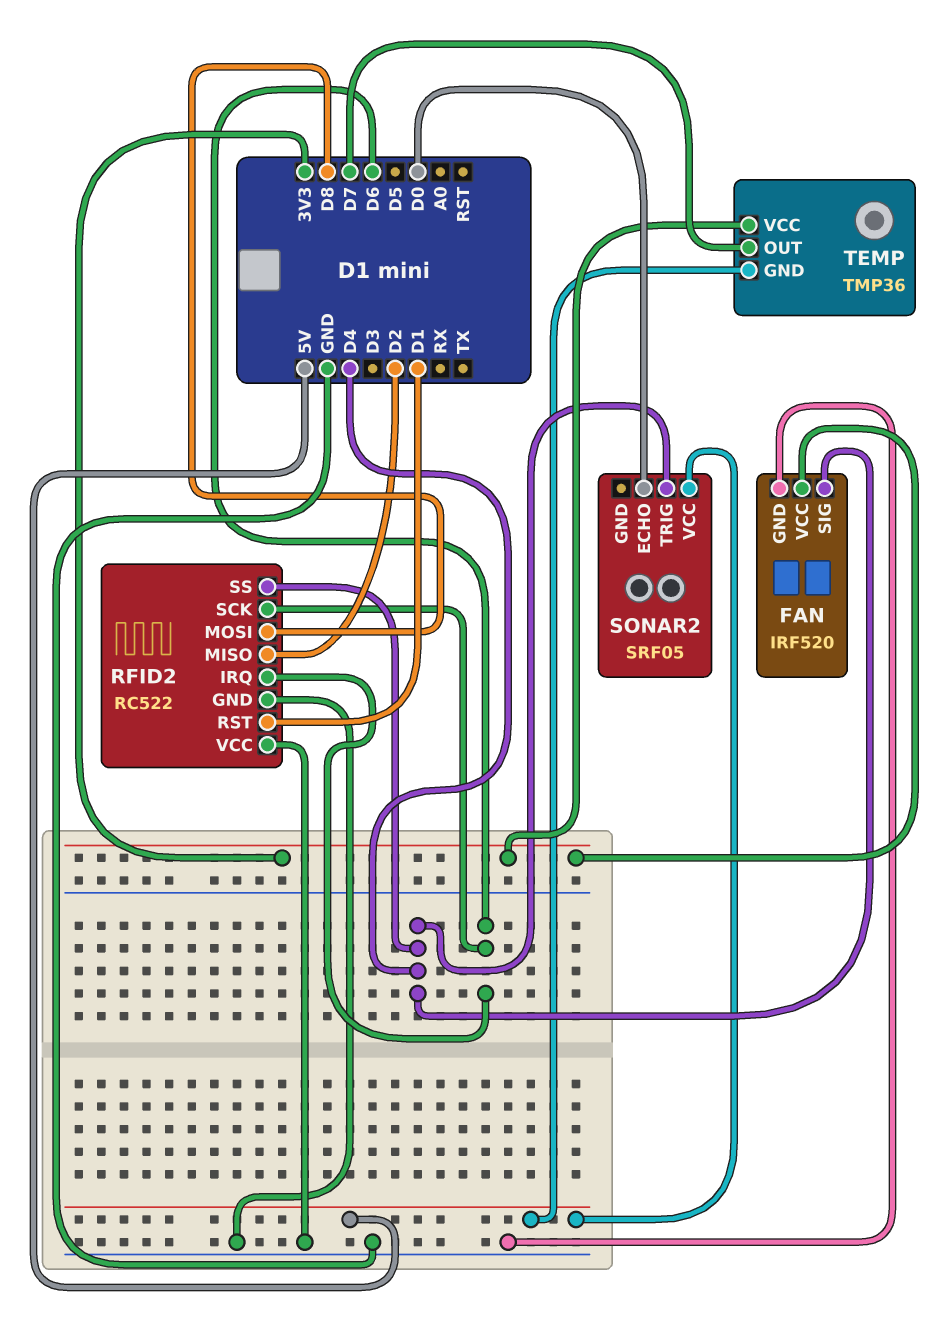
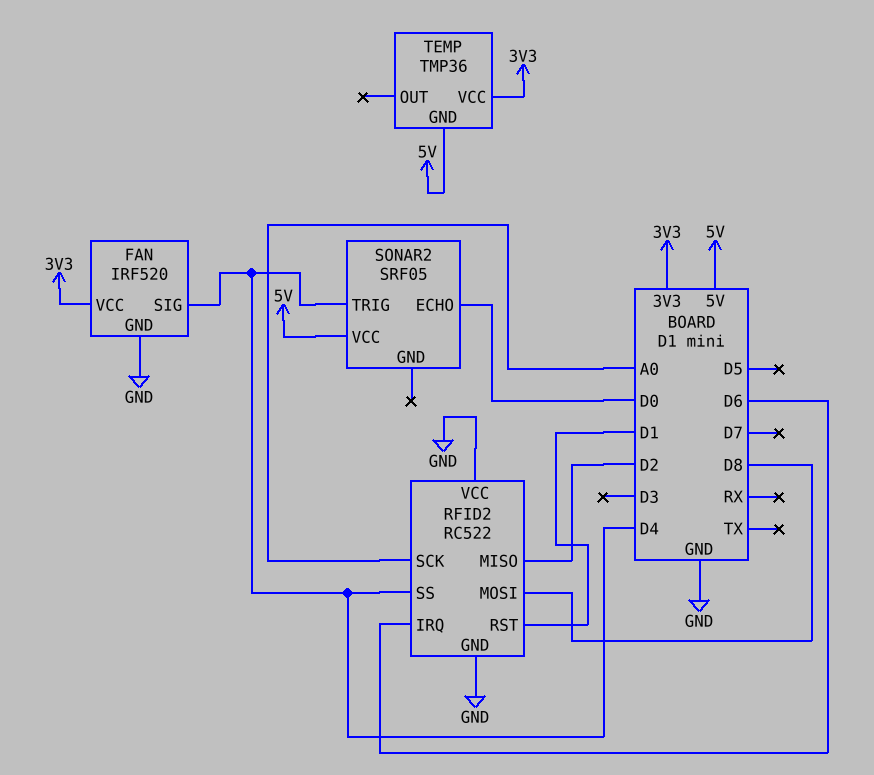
RFID2 pin SCK: D6 -> A0
TEMP pin OUT: D7 -> none

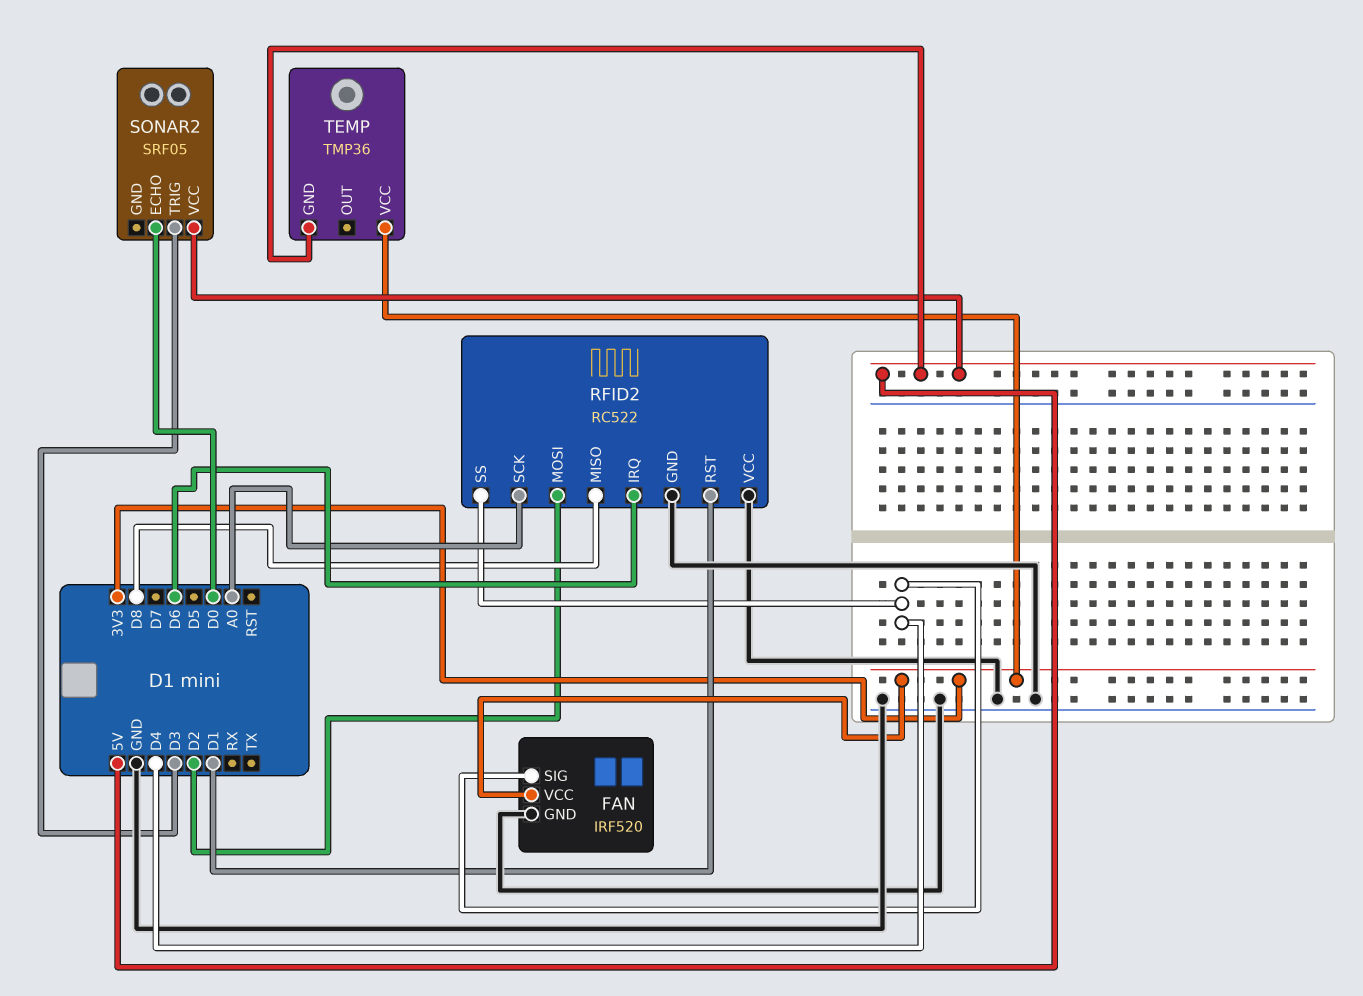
RFID2 pin MISO: D2 -> D8
RFID2 pin MOSI: D8 -> D2
SONAR2 pin TRIG: D4 -> D3

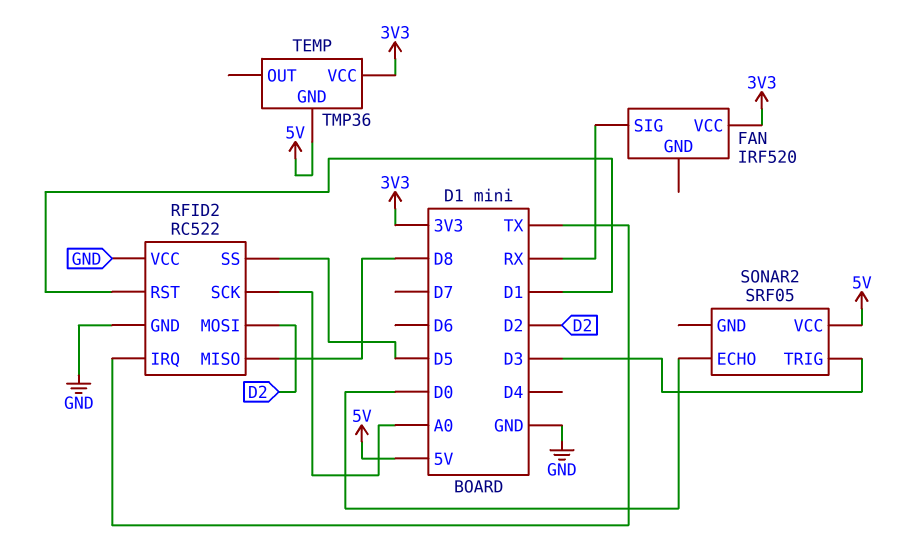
FAN pin GND: GND -> none
FAN pin SIG: D4 -> RX
RFID2 pin IRQ: D6 -> TX
RFID2 pin SS: D4 -> D5

